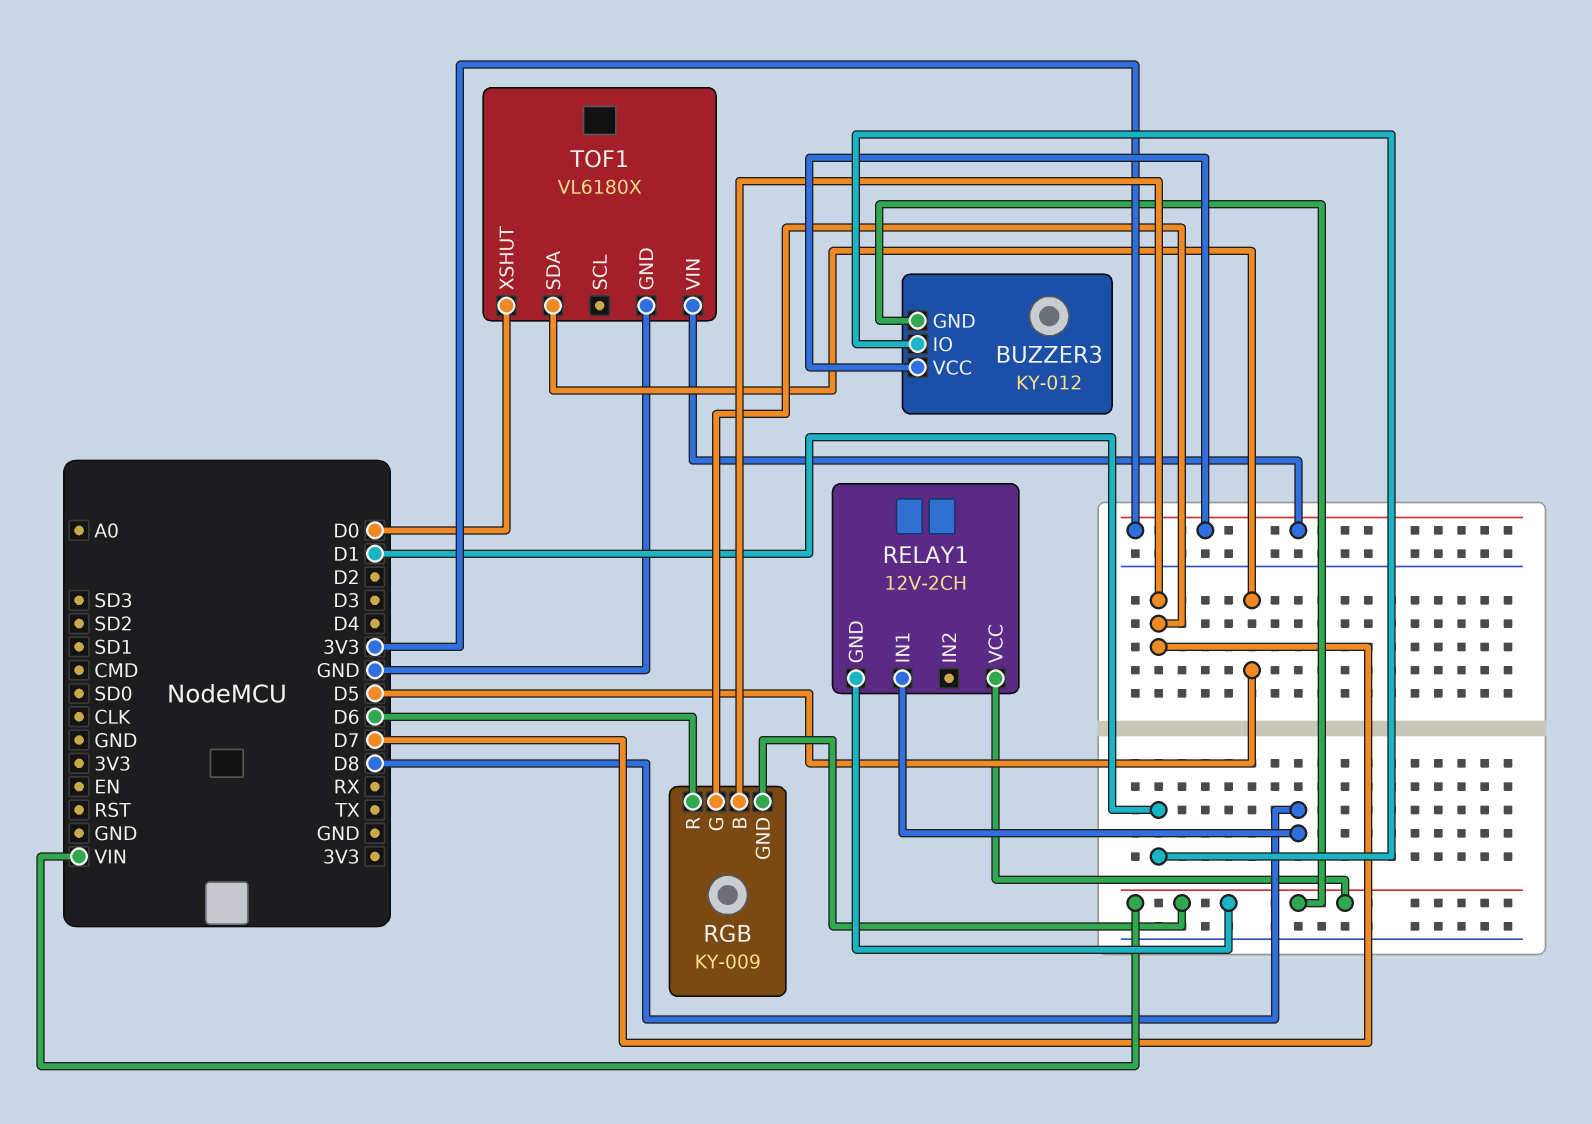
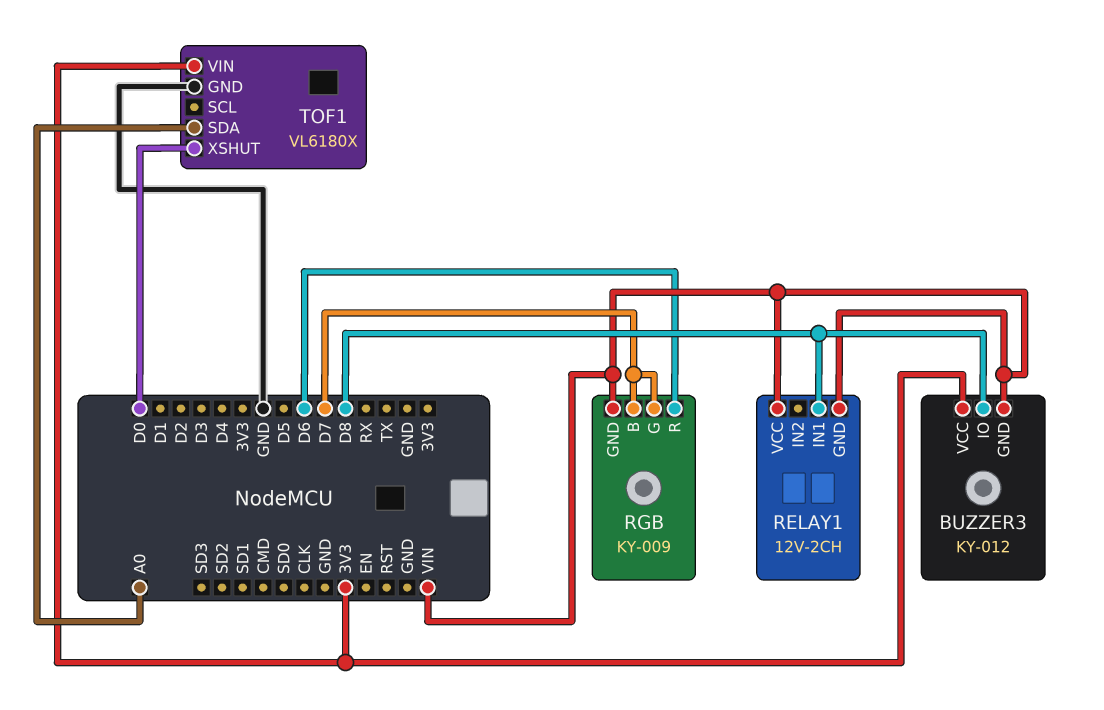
BUZZER3 pin IO: D1 -> D8
TOF1 pin SDA: D5 -> A0

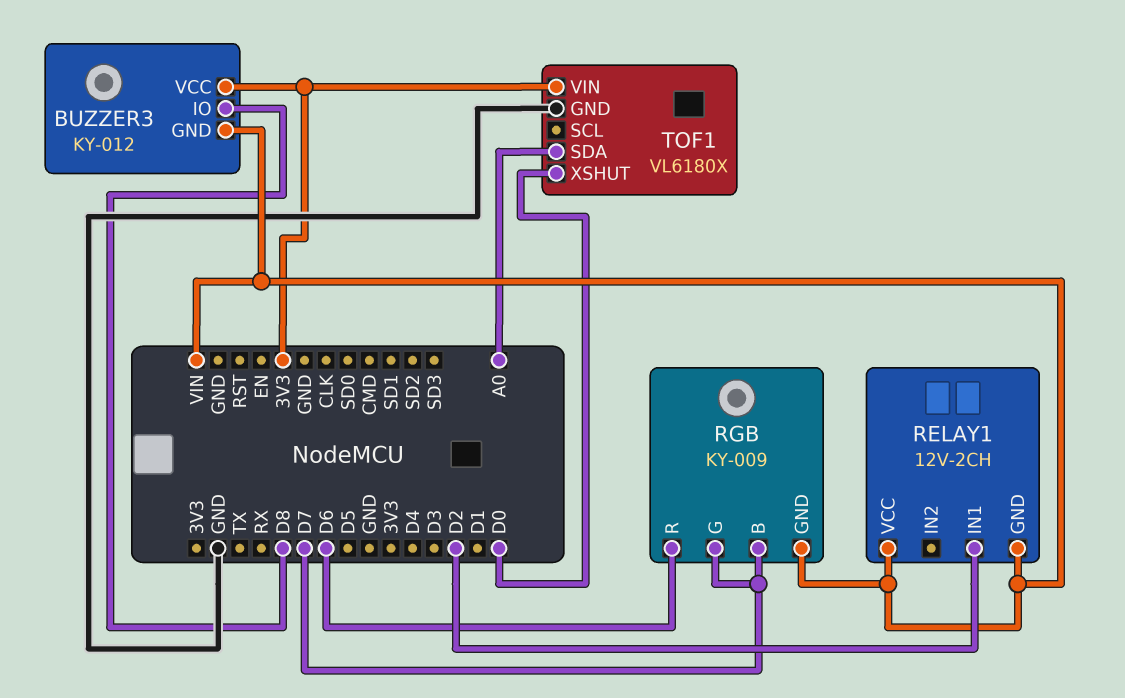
RELAY1 pin IN1: D8 -> D2

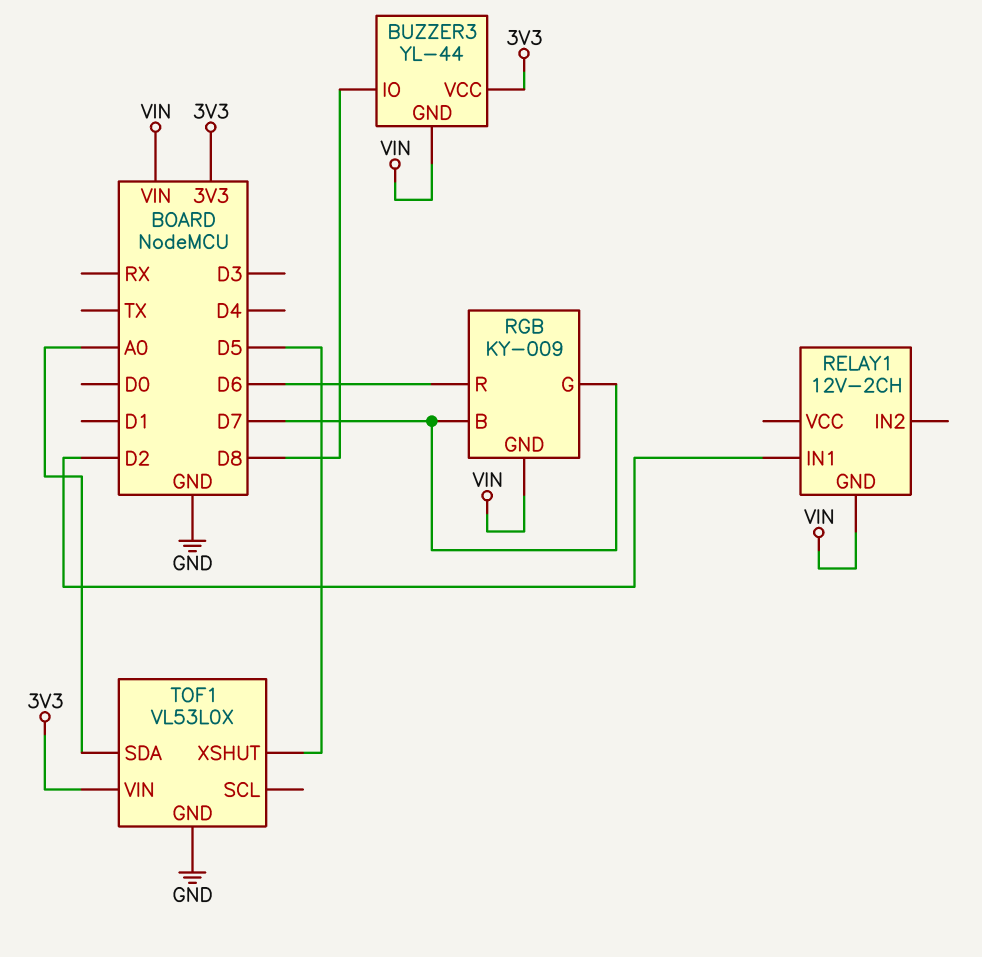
BUZZER3: KY-012 -> YL-44
RELAY1 pin VCC: VIN -> none
TOF1: VL6180X -> VL53L0X
TOF1 pin XSHUT: D0 -> D5

